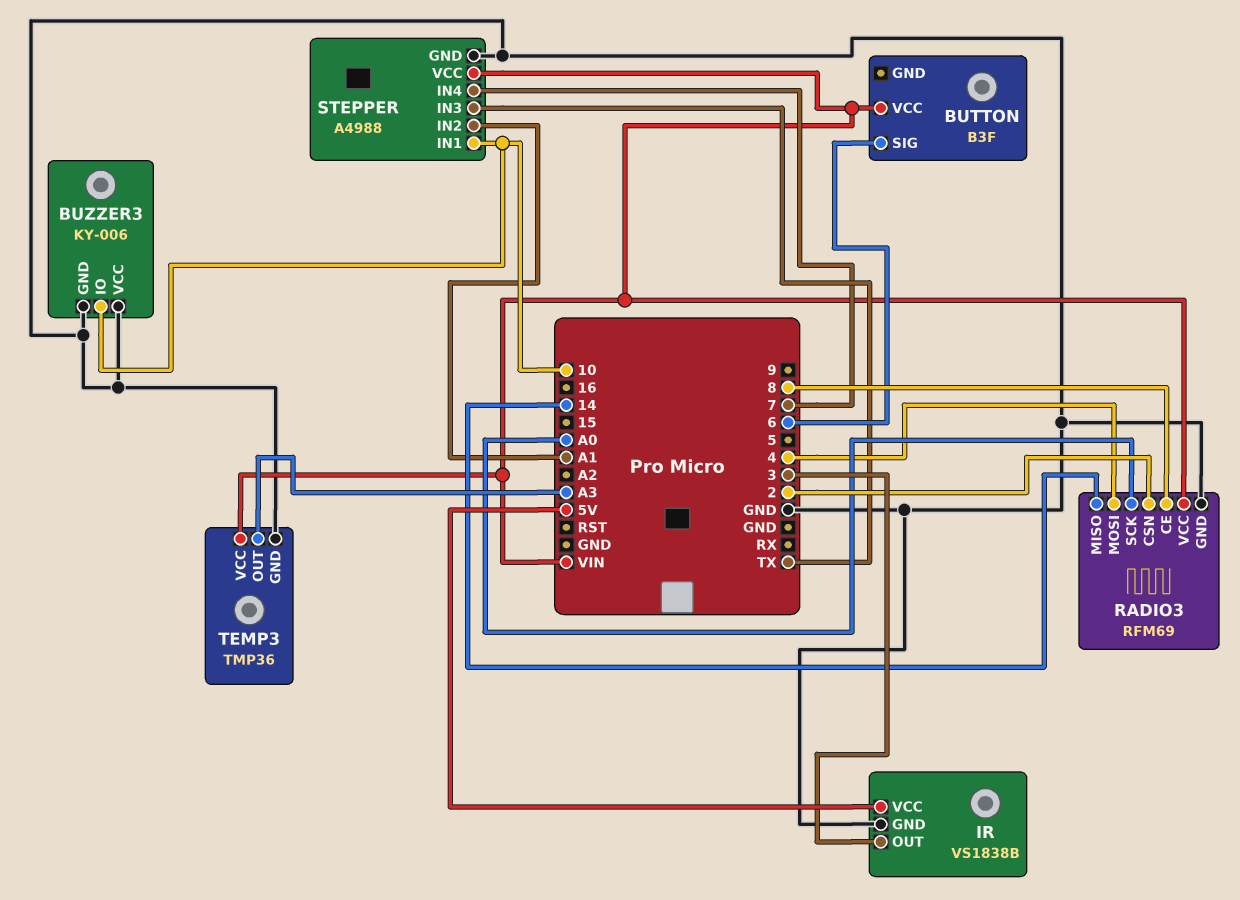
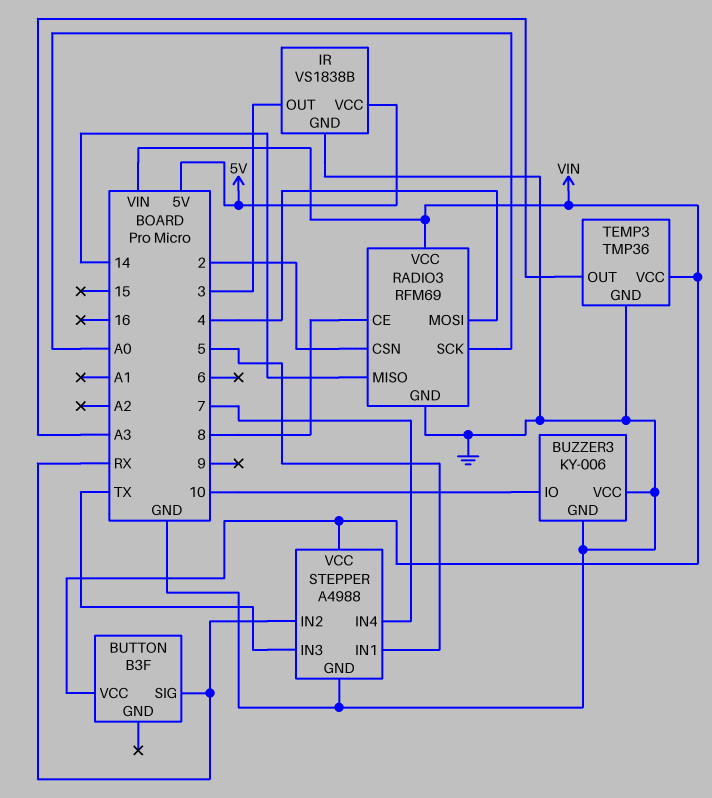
BUTTON pin SIG: 6 -> RX
STEPPER pin IN1: 10 -> 5
STEPPER pin IN2: A1 -> RX

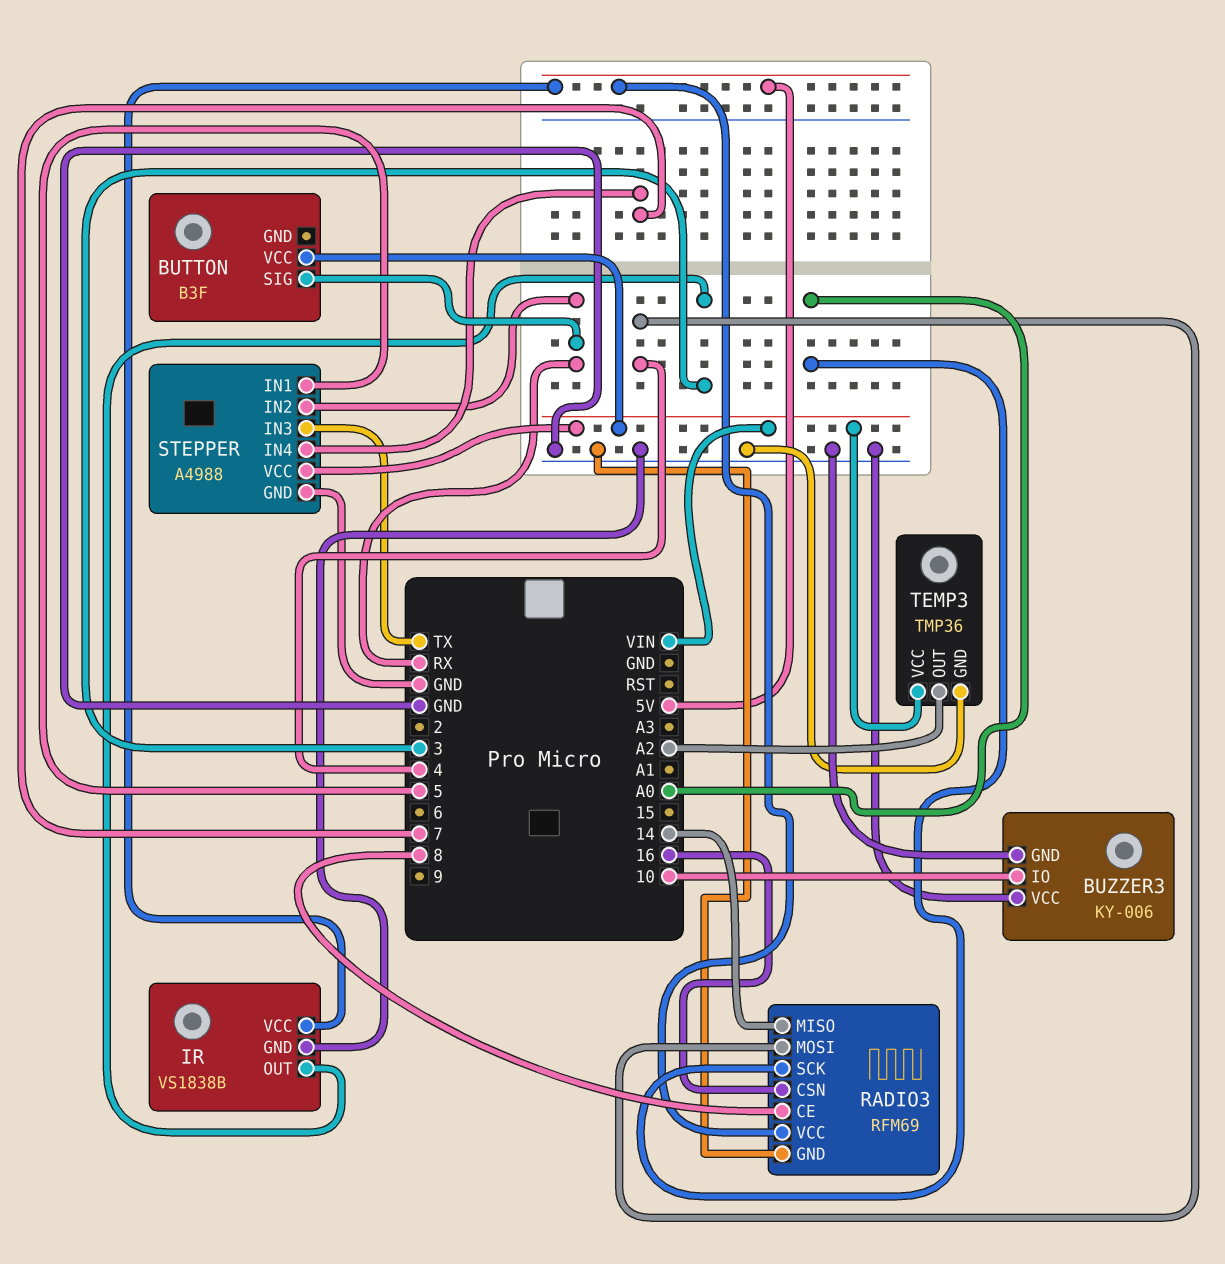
RADIO3 pin CSN: 2 -> 16
RADIO3 pin VCC: VIN -> 5V
TEMP3 pin OUT: A3 -> A2

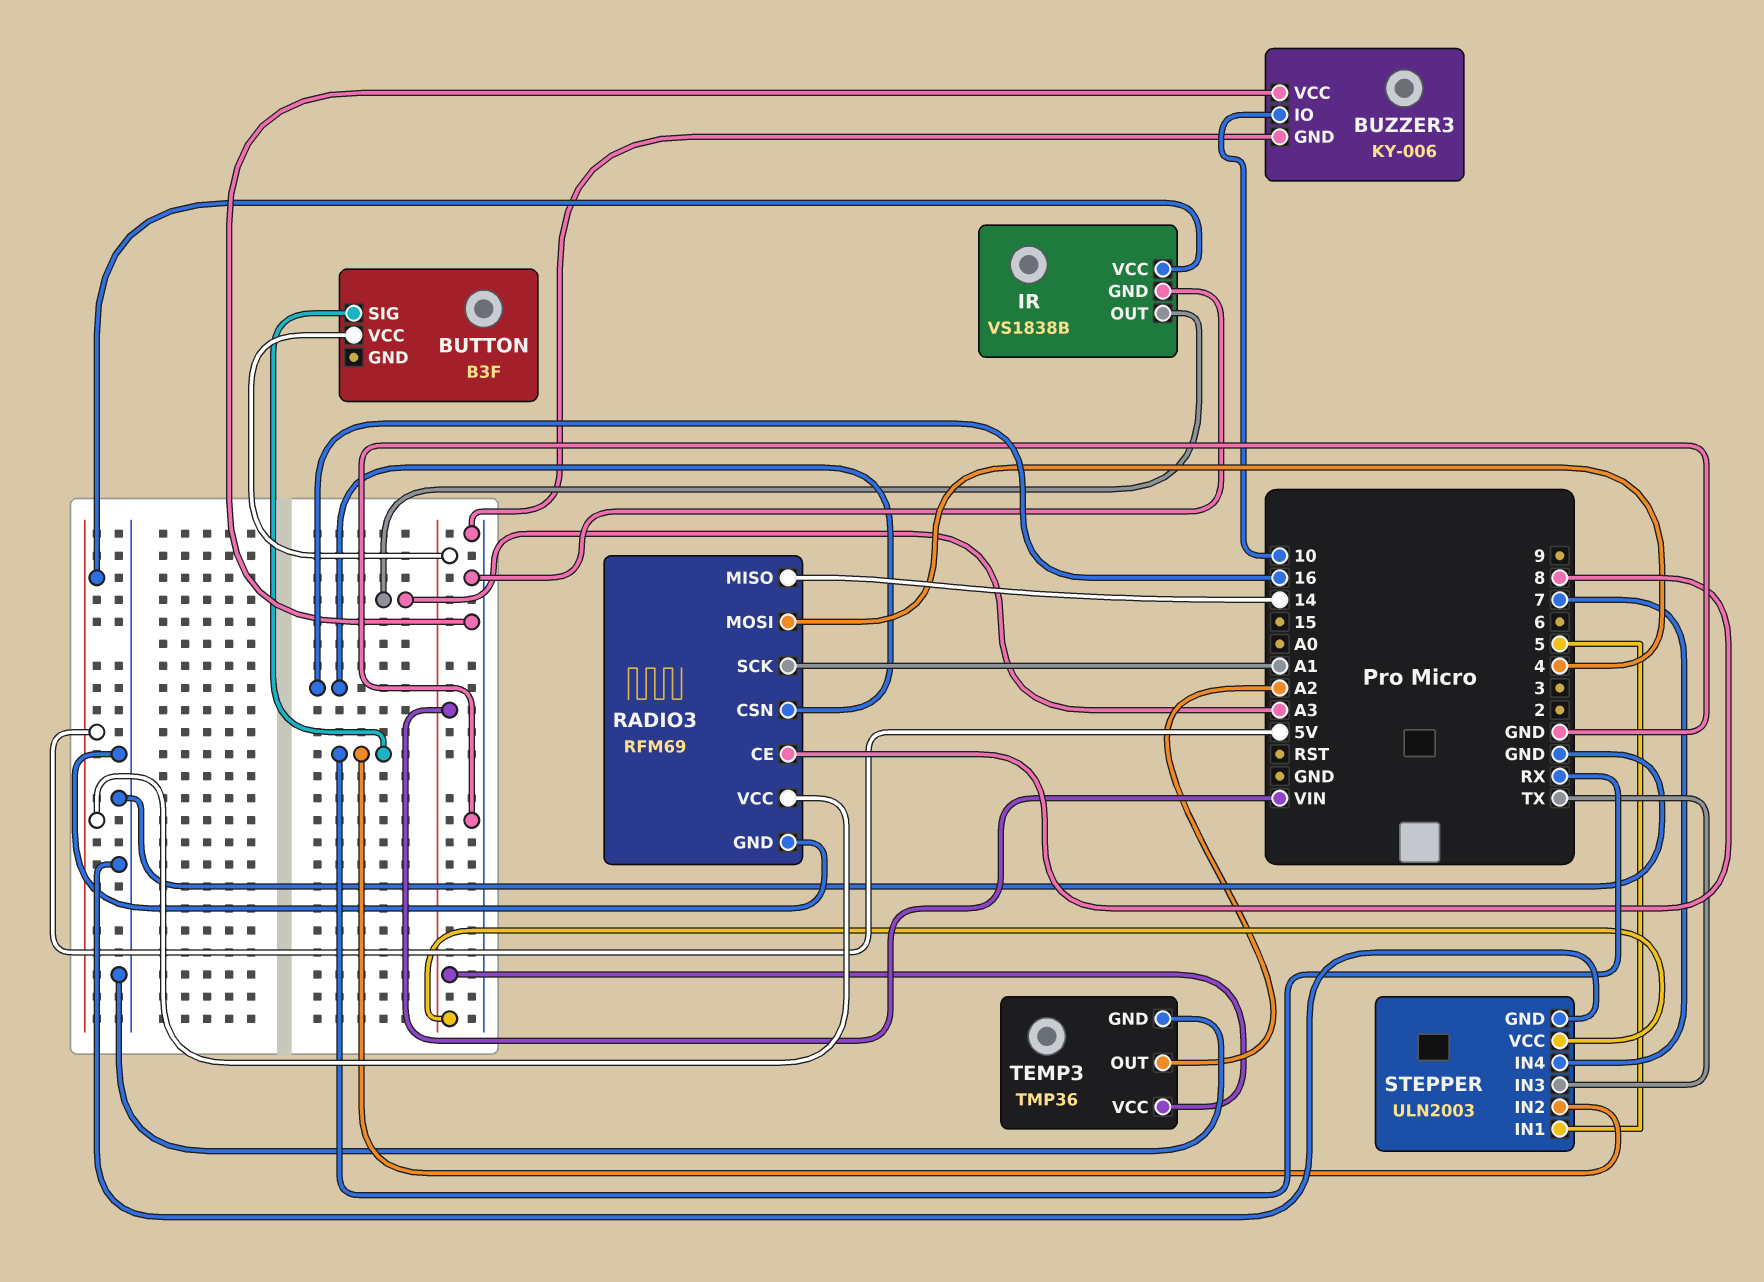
IR pin OUT: 3 -> A3
RADIO3 pin SCK: A0 -> A1
STEPPER: A4988 -> ULN2003

